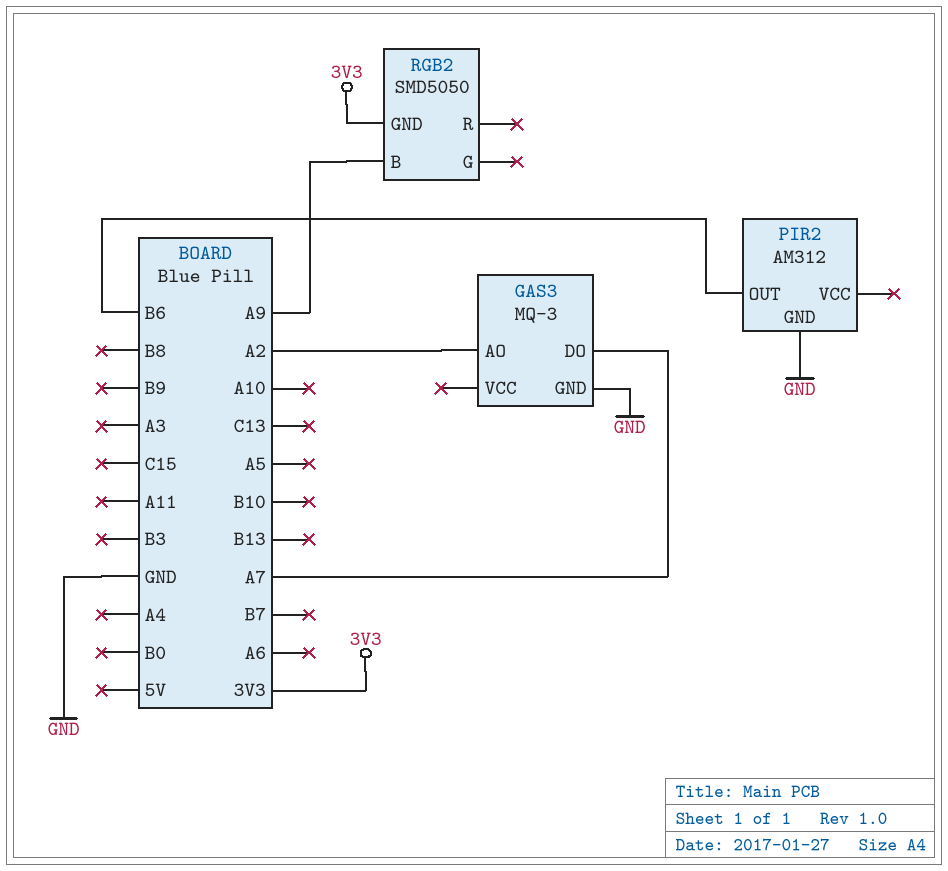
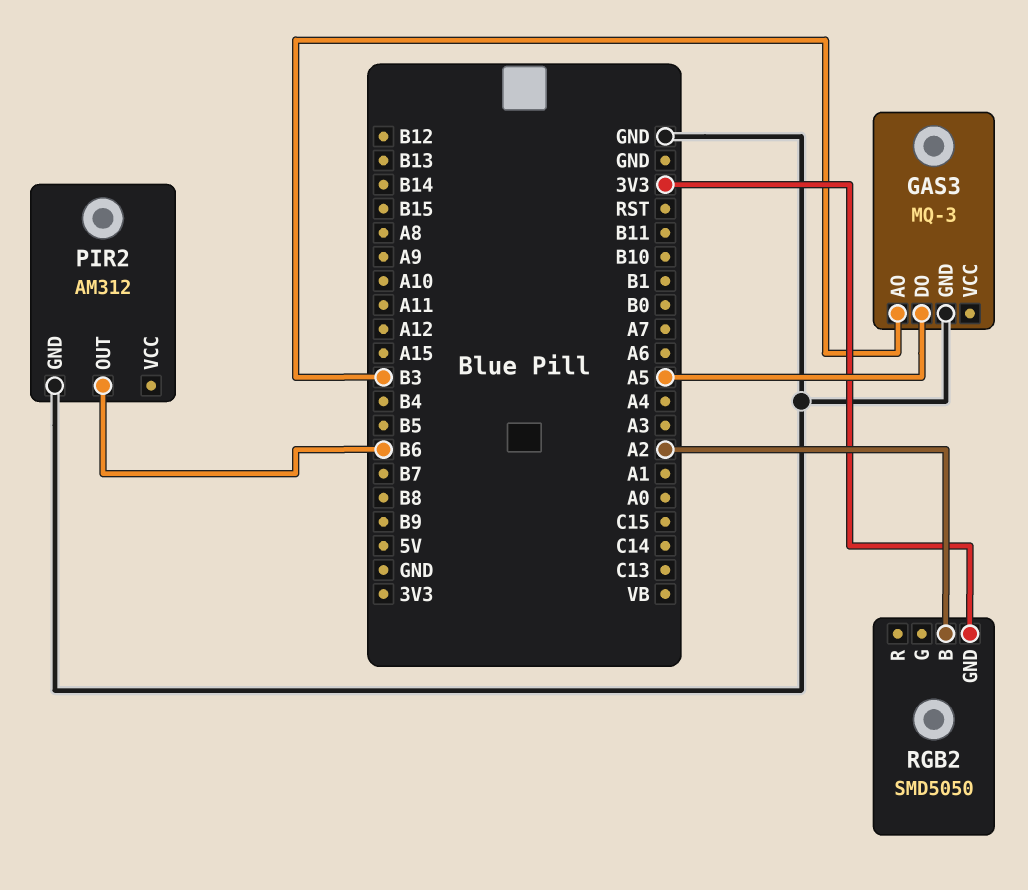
GAS3 pin AO: A2 -> B3
GAS3 pin DO: A7 -> A5
RGB2 pin B: A9 -> A2

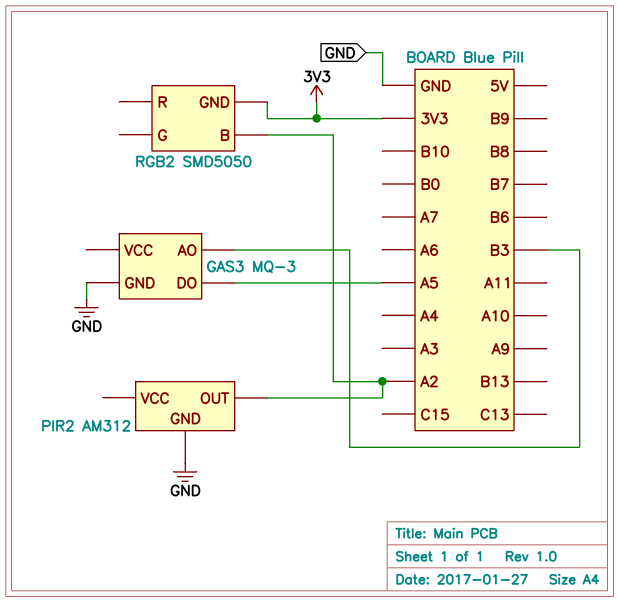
PIR2 pin OUT: B6 -> A2

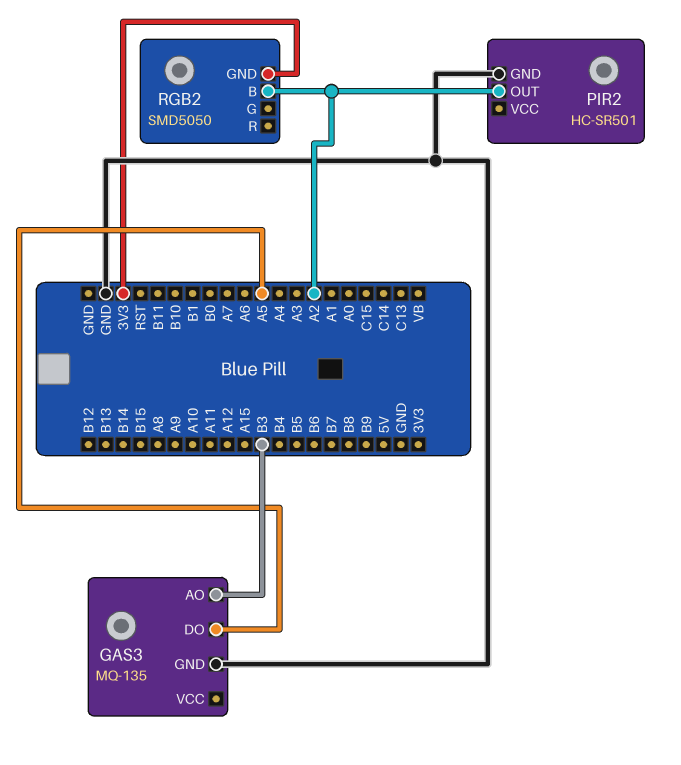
GAS3: MQ-3 -> MQ-135
PIR2: AM312 -> HC-SR501

